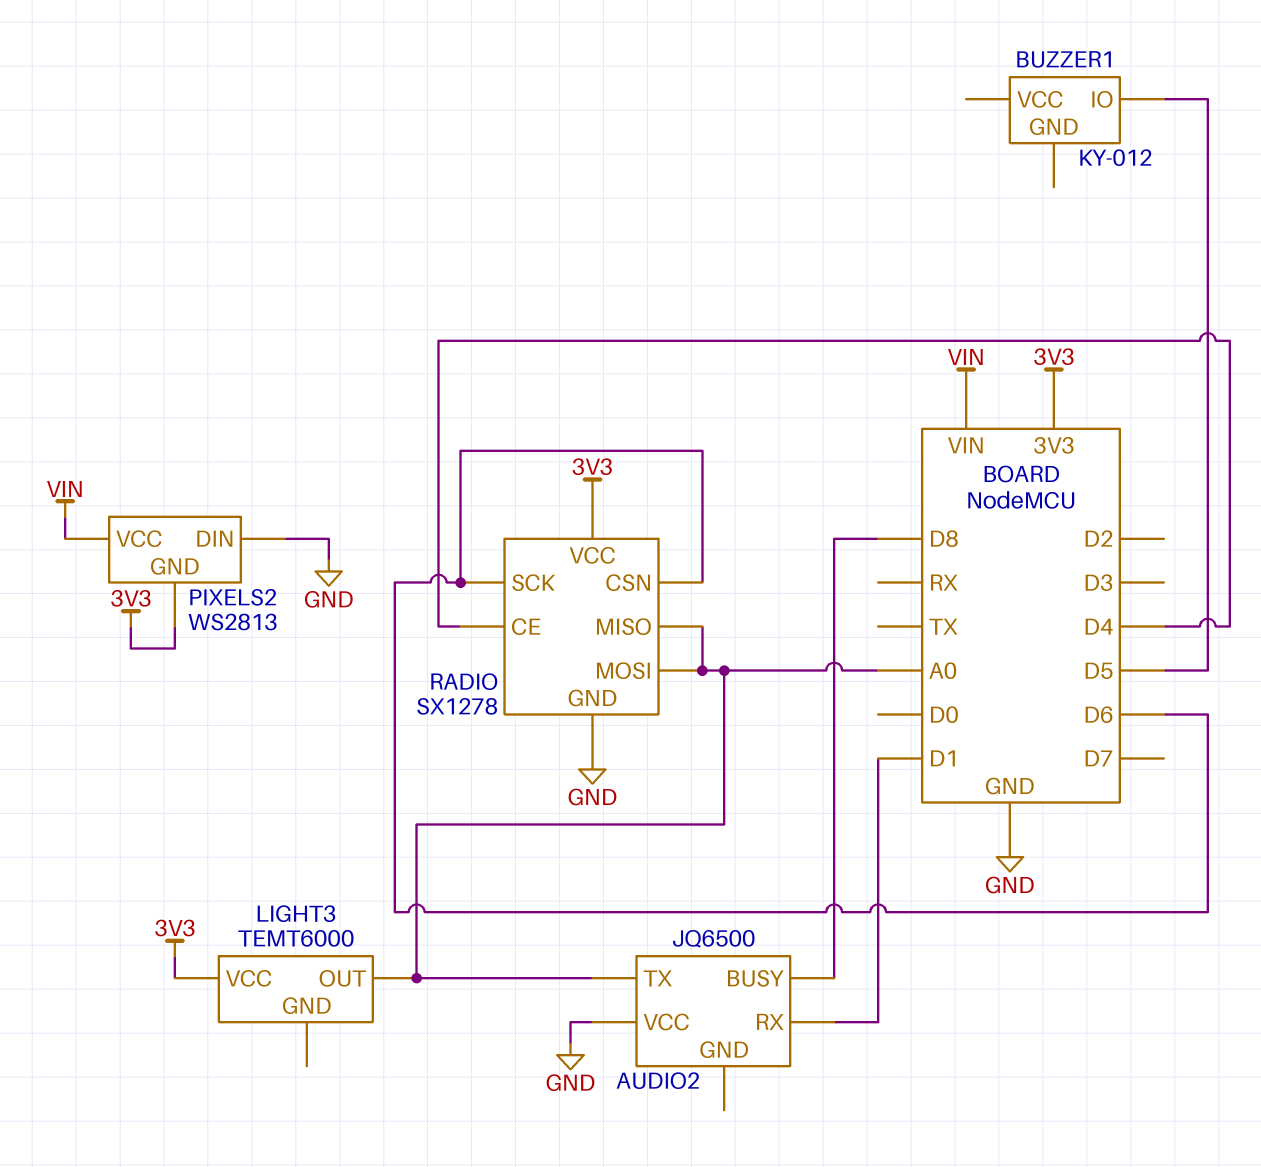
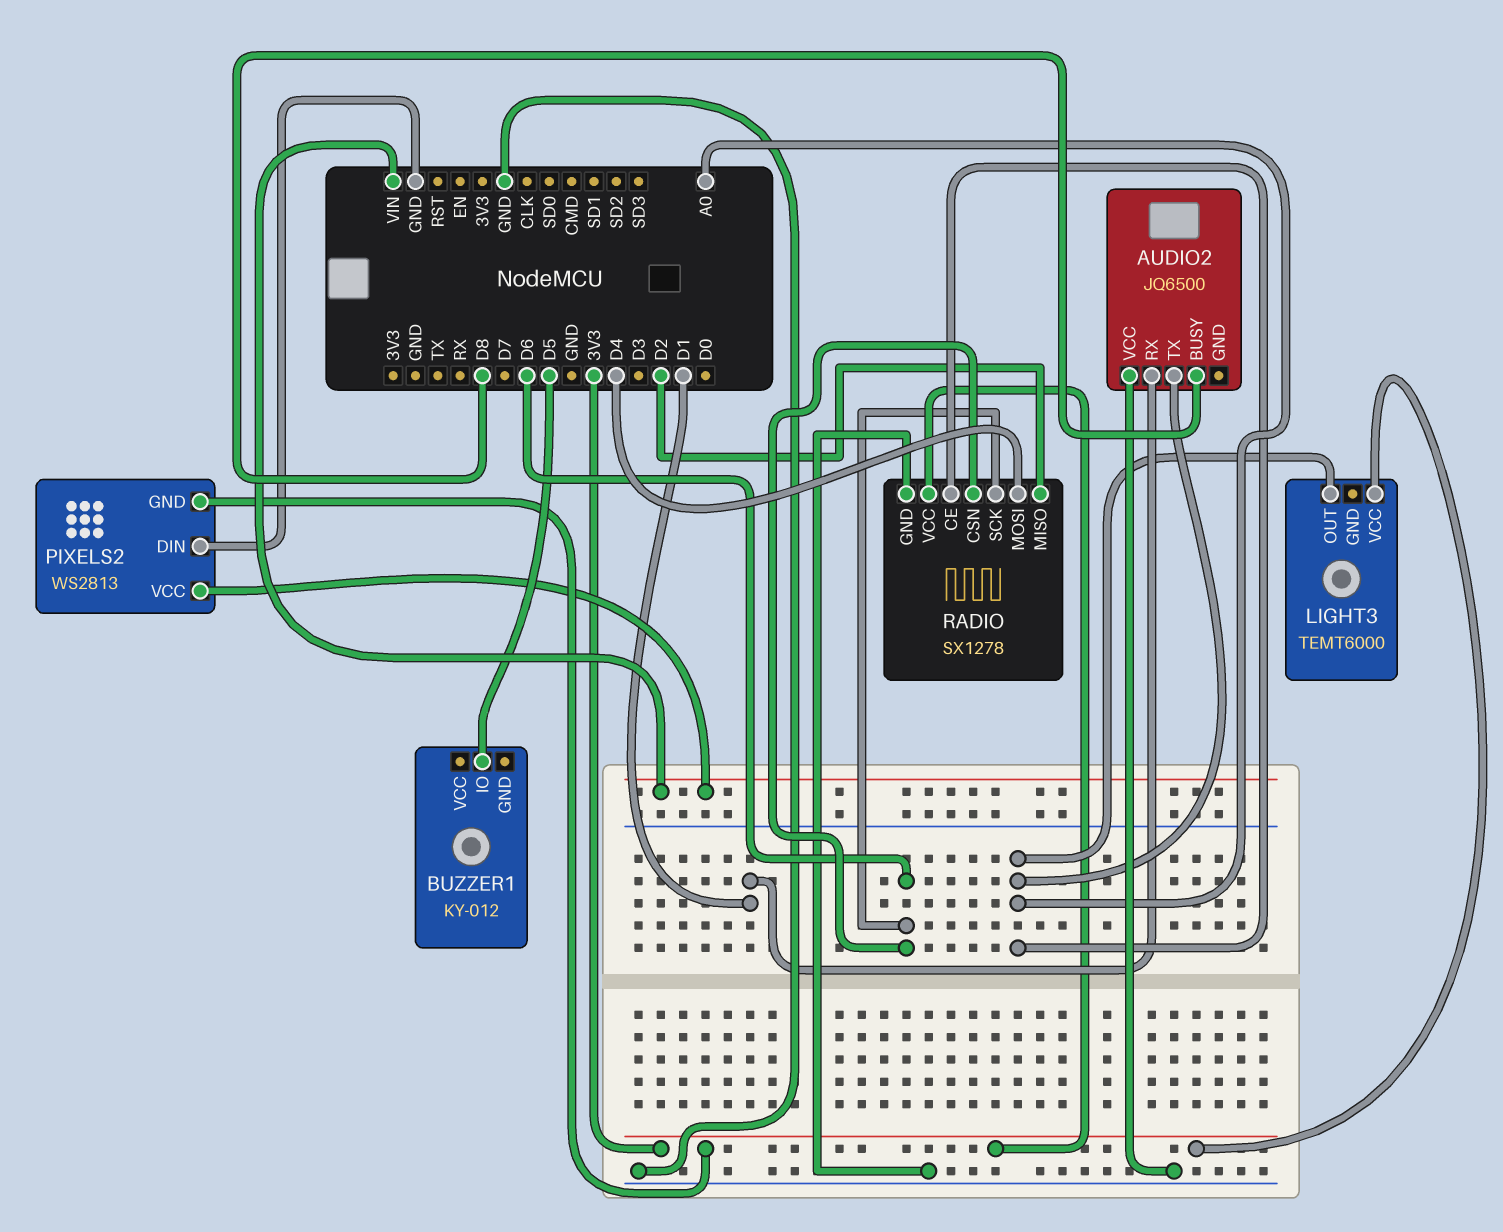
RADIO pin CE: D4 -> A0
RADIO pin MISO: A0 -> D2
RADIO pin MOSI: A0 -> D4

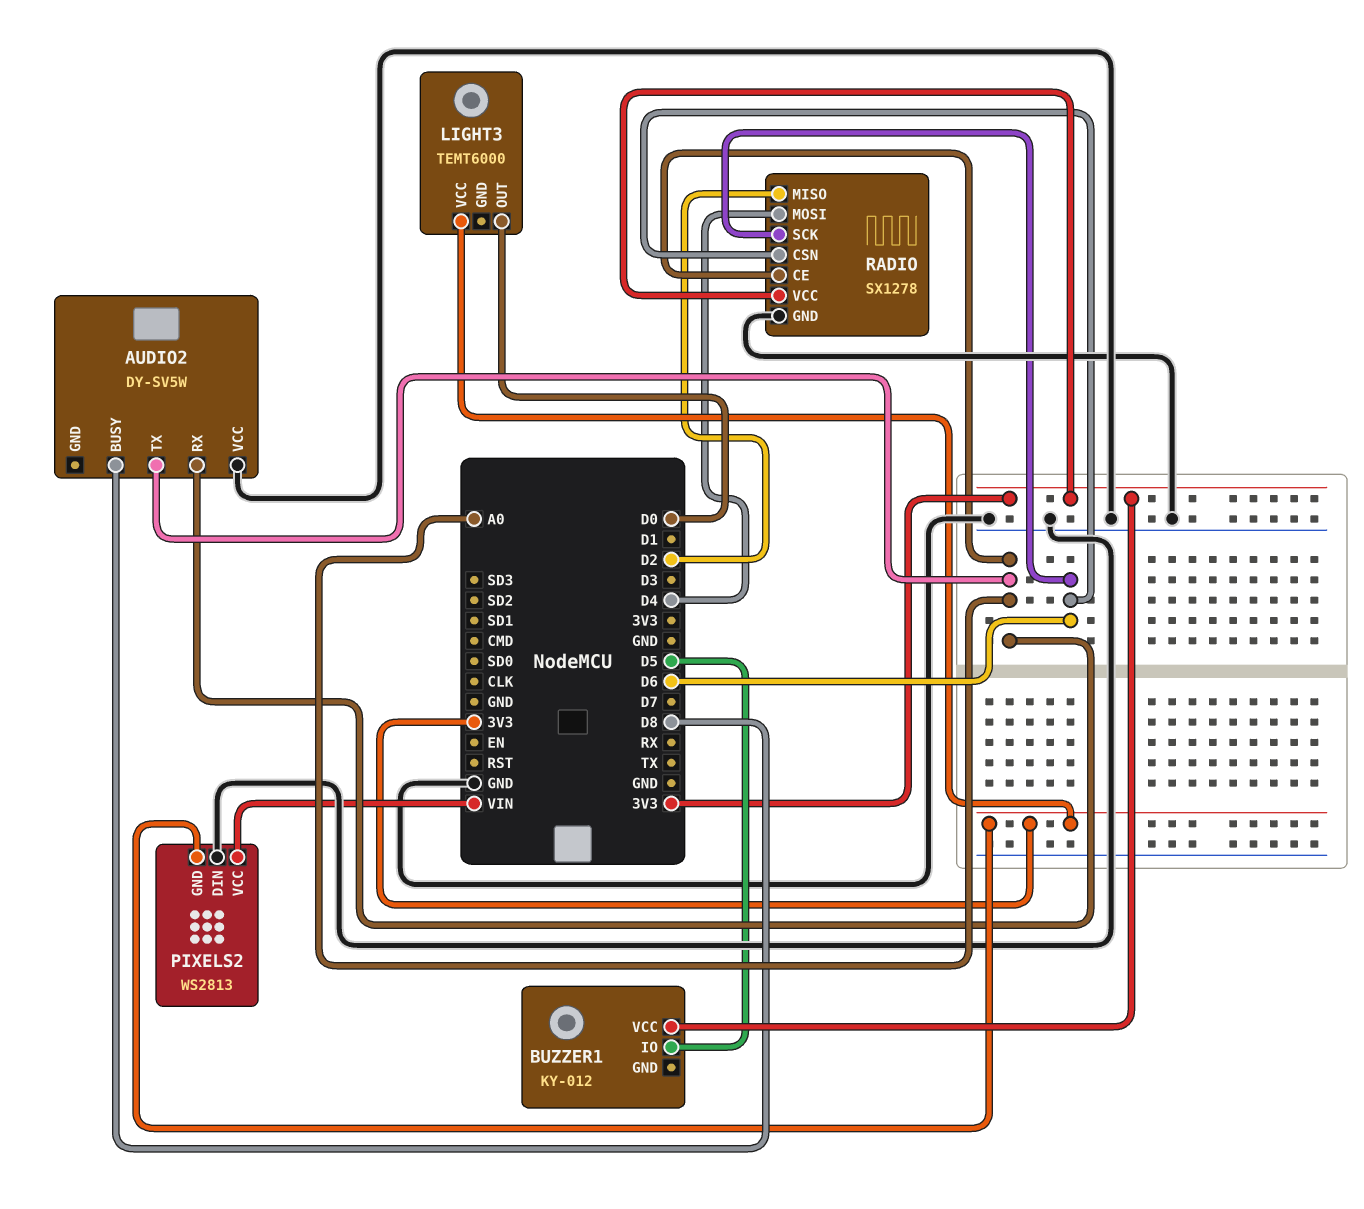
AUDIO2: JQ6500 -> DY-SV5W
AUDIO2 pin RX: D1 -> A0
BUZZER1 pin VCC: none -> 3V3
LIGHT3 pin OUT: A0 -> D0

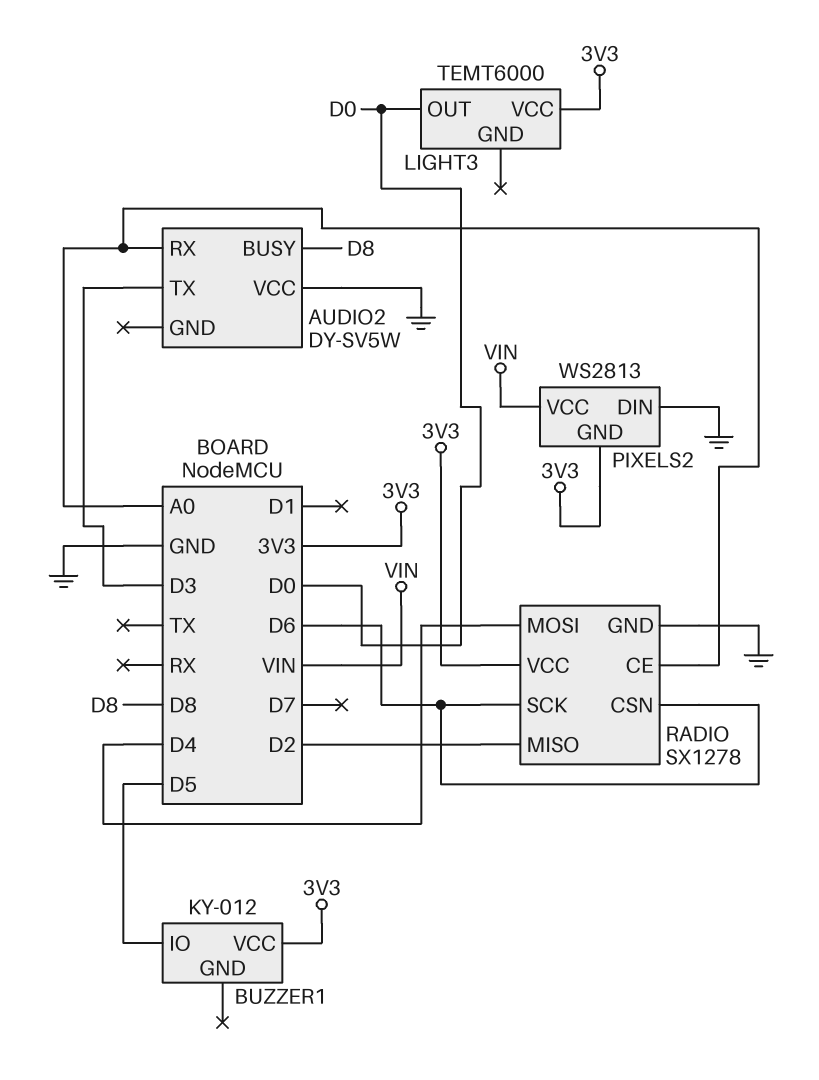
AUDIO2 pin TX: A0 -> D3

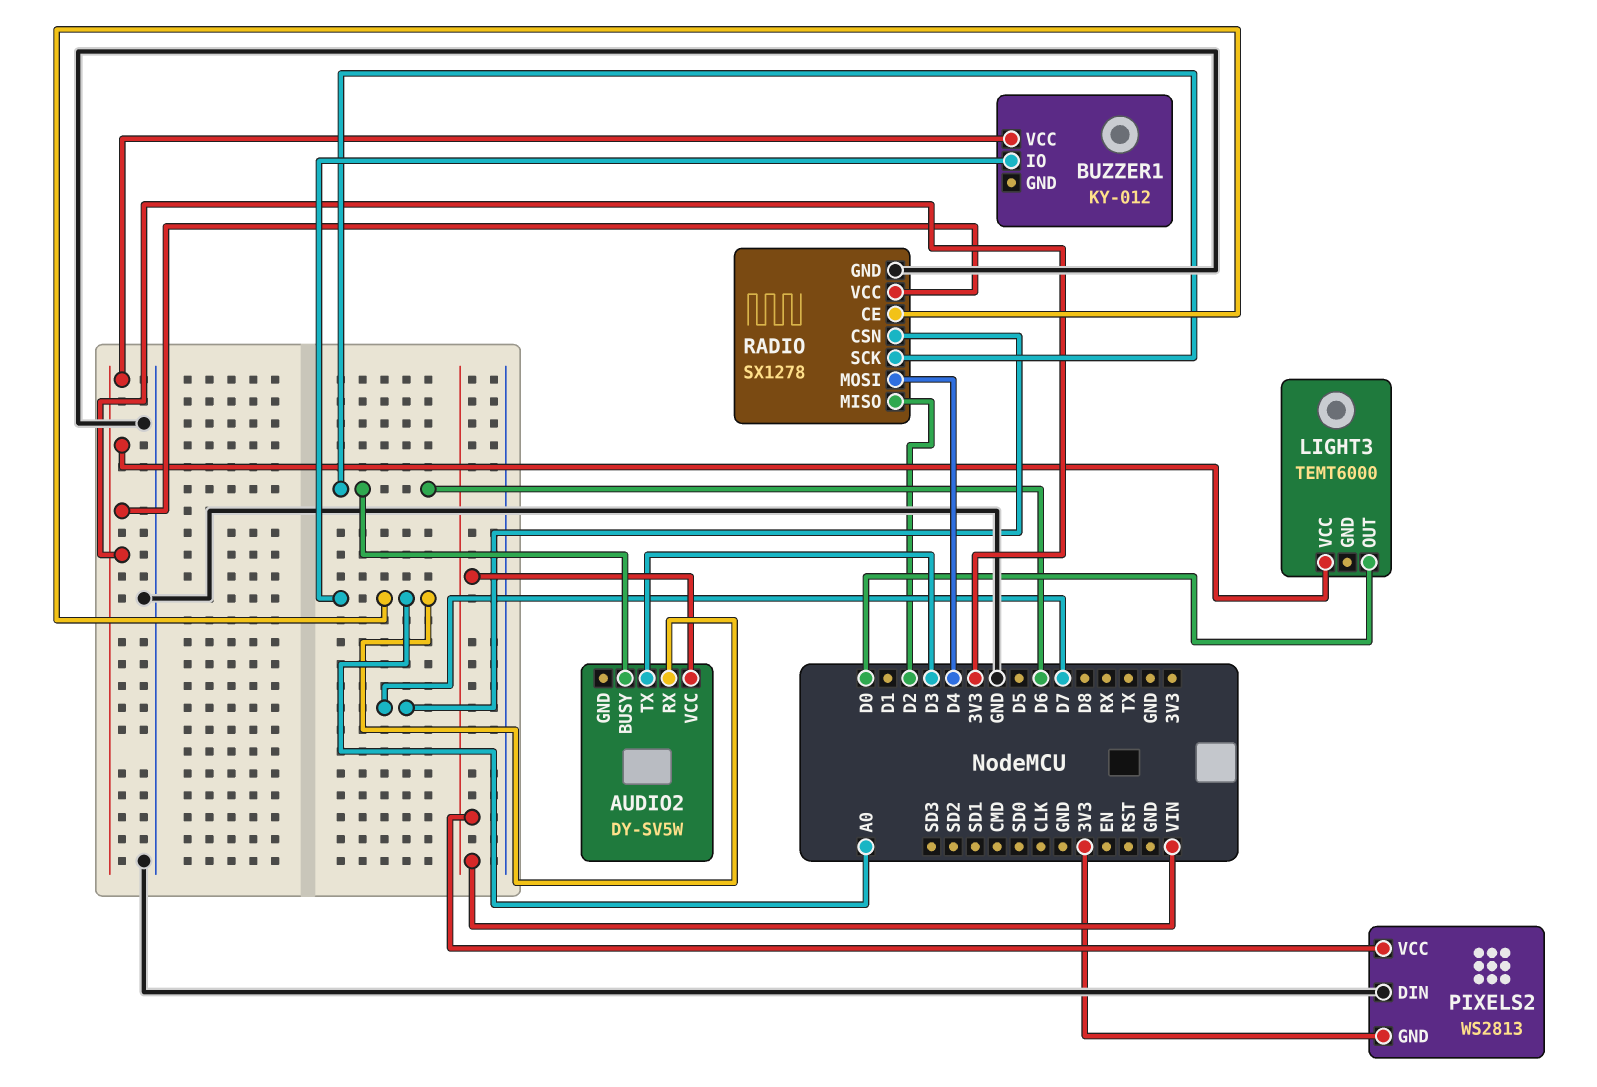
AUDIO2 pin BUSY: D8 -> D6
AUDIO2 pin VCC: GND -> VIN
BUZZER1 pin IO: D5 -> A0
RADIO pin CSN: D6 -> D7

